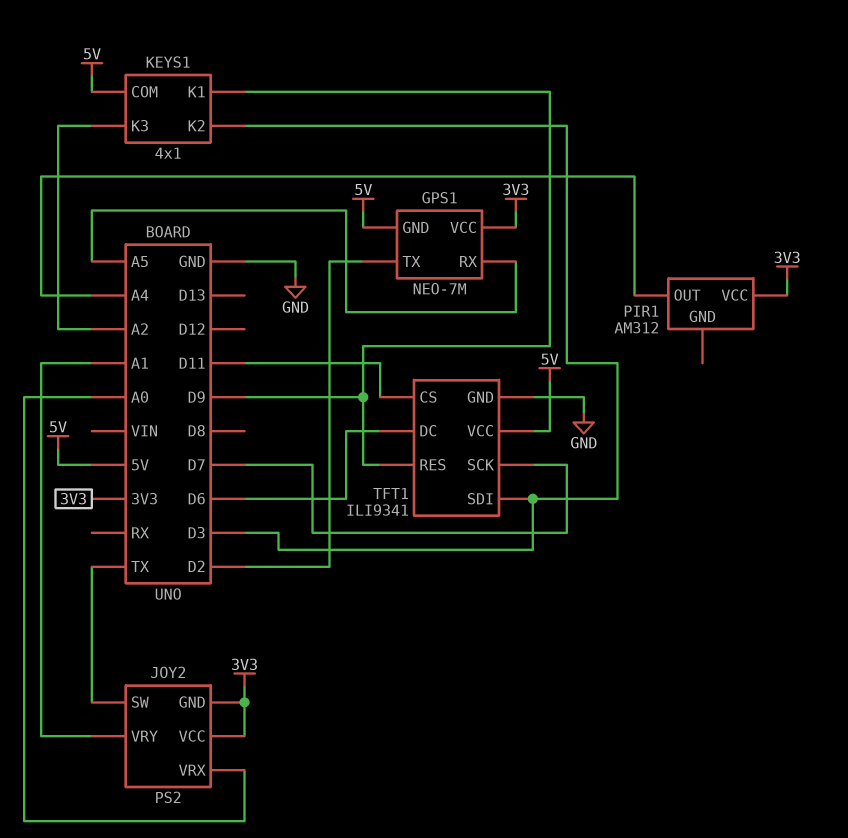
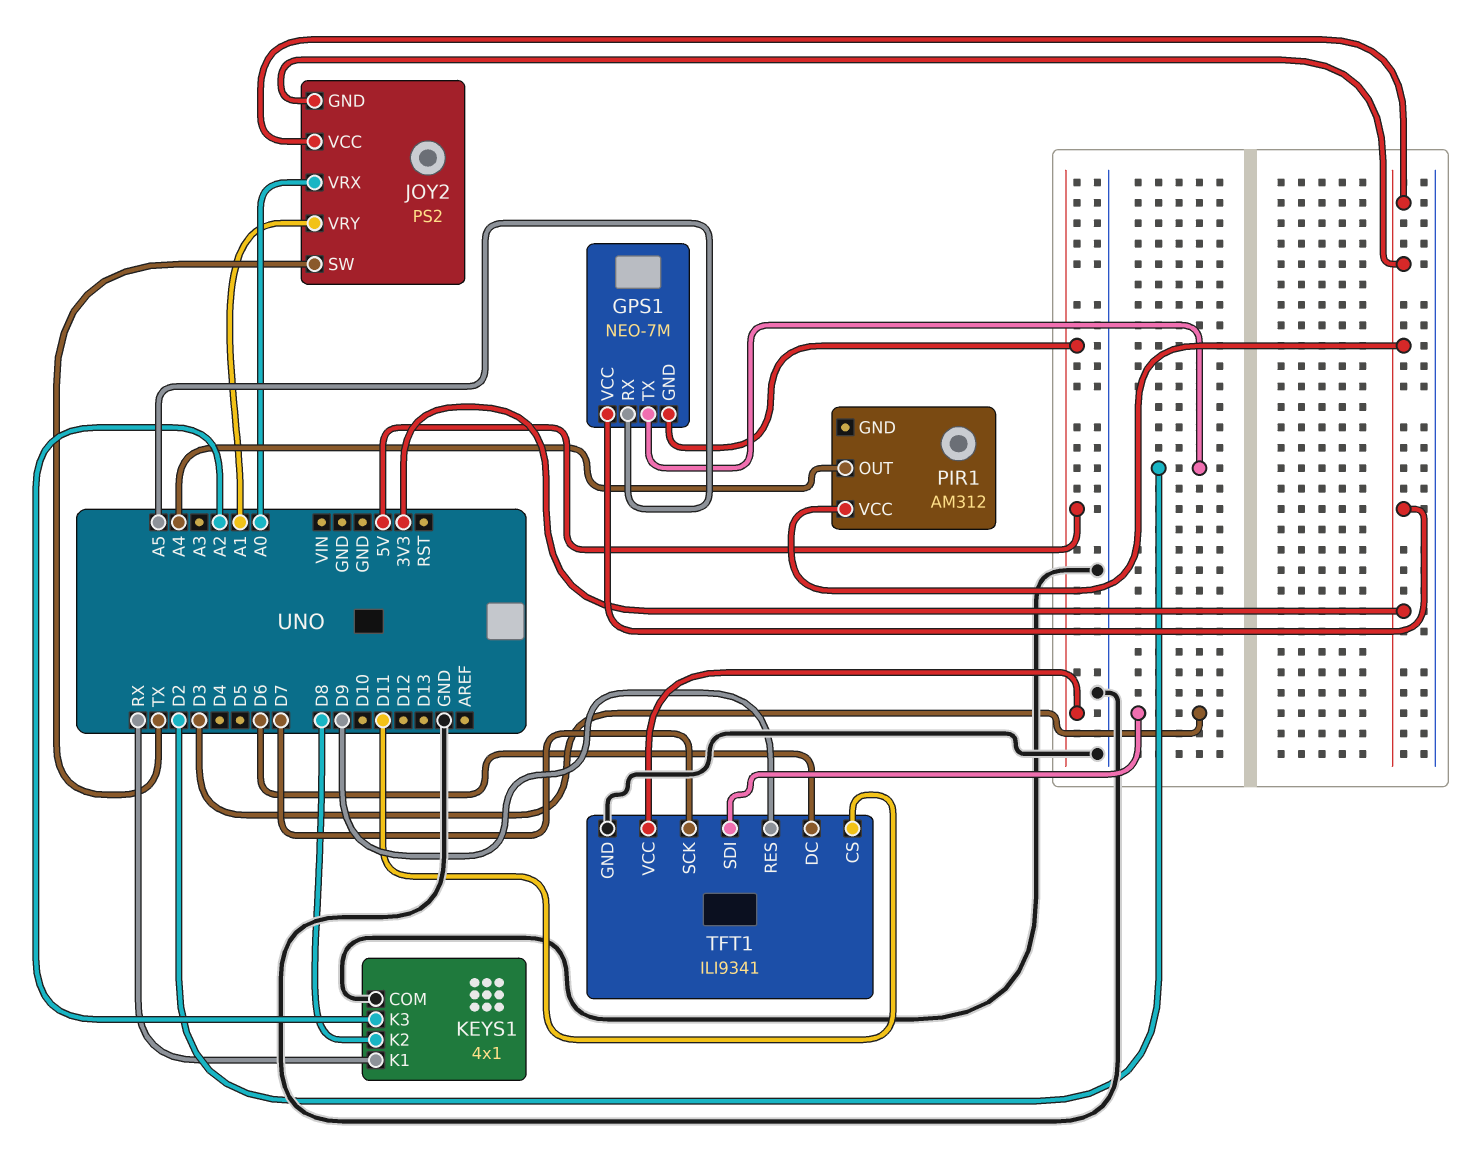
KEYS1 pin COM: 5V -> GND
KEYS1 pin K1: D9 -> RX
KEYS1 pin K2: D3 -> D8

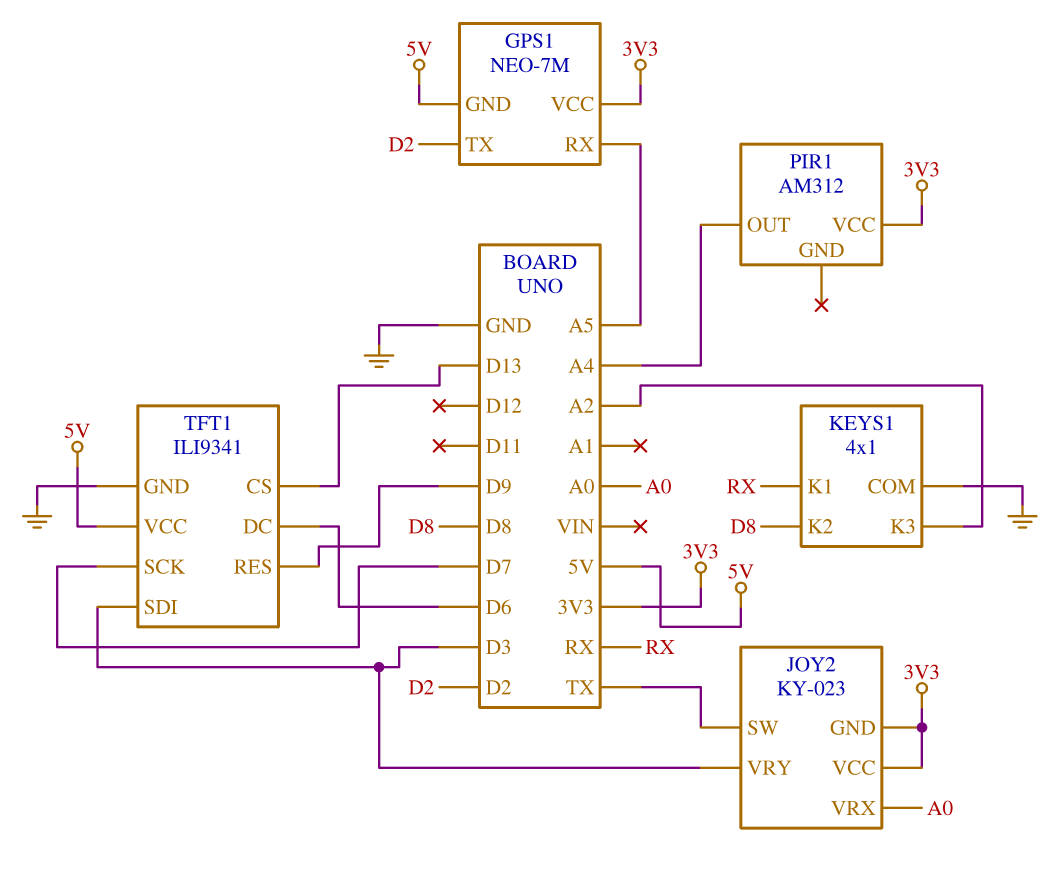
JOY2: PS2 -> KY-023
JOY2 pin VRY: A1 -> D3
TFT1 pin CS: D11 -> D13

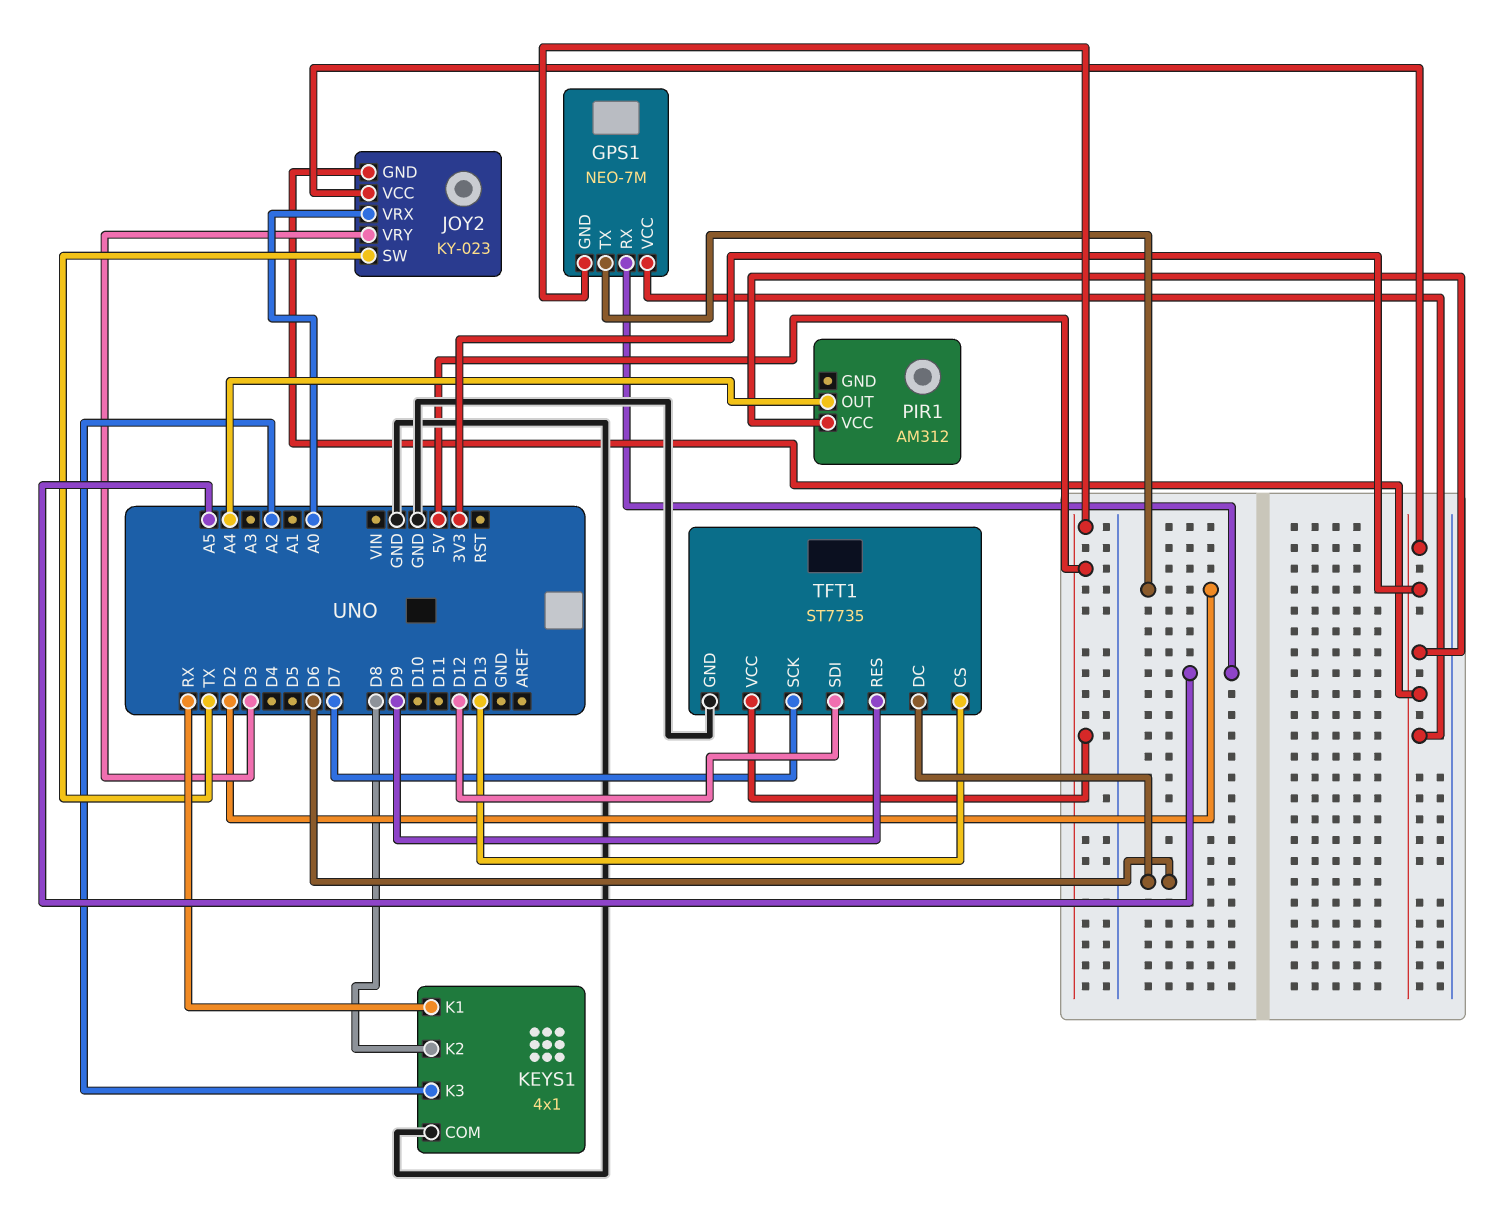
TFT1: ILI9341 -> ST7735
TFT1 pin SDI: D3 -> D12

